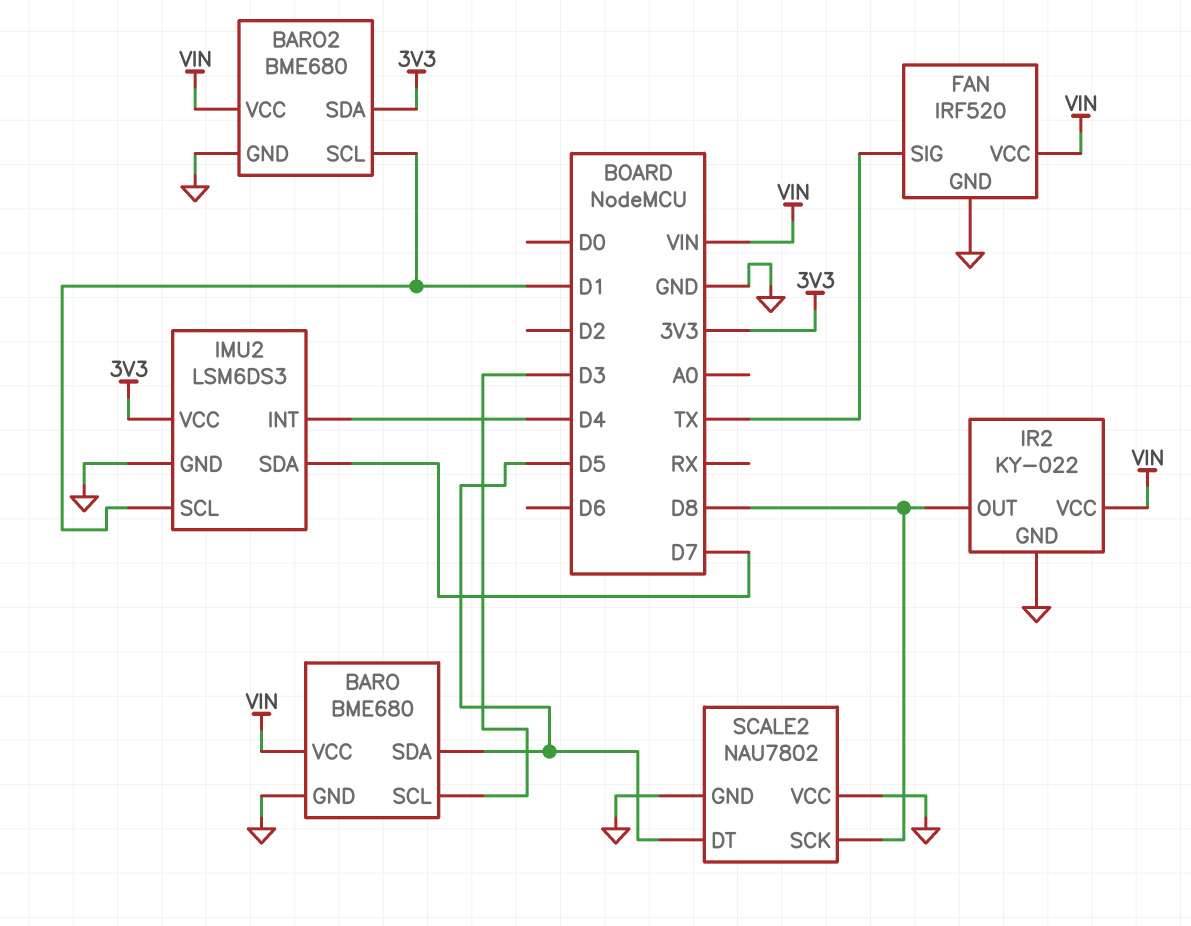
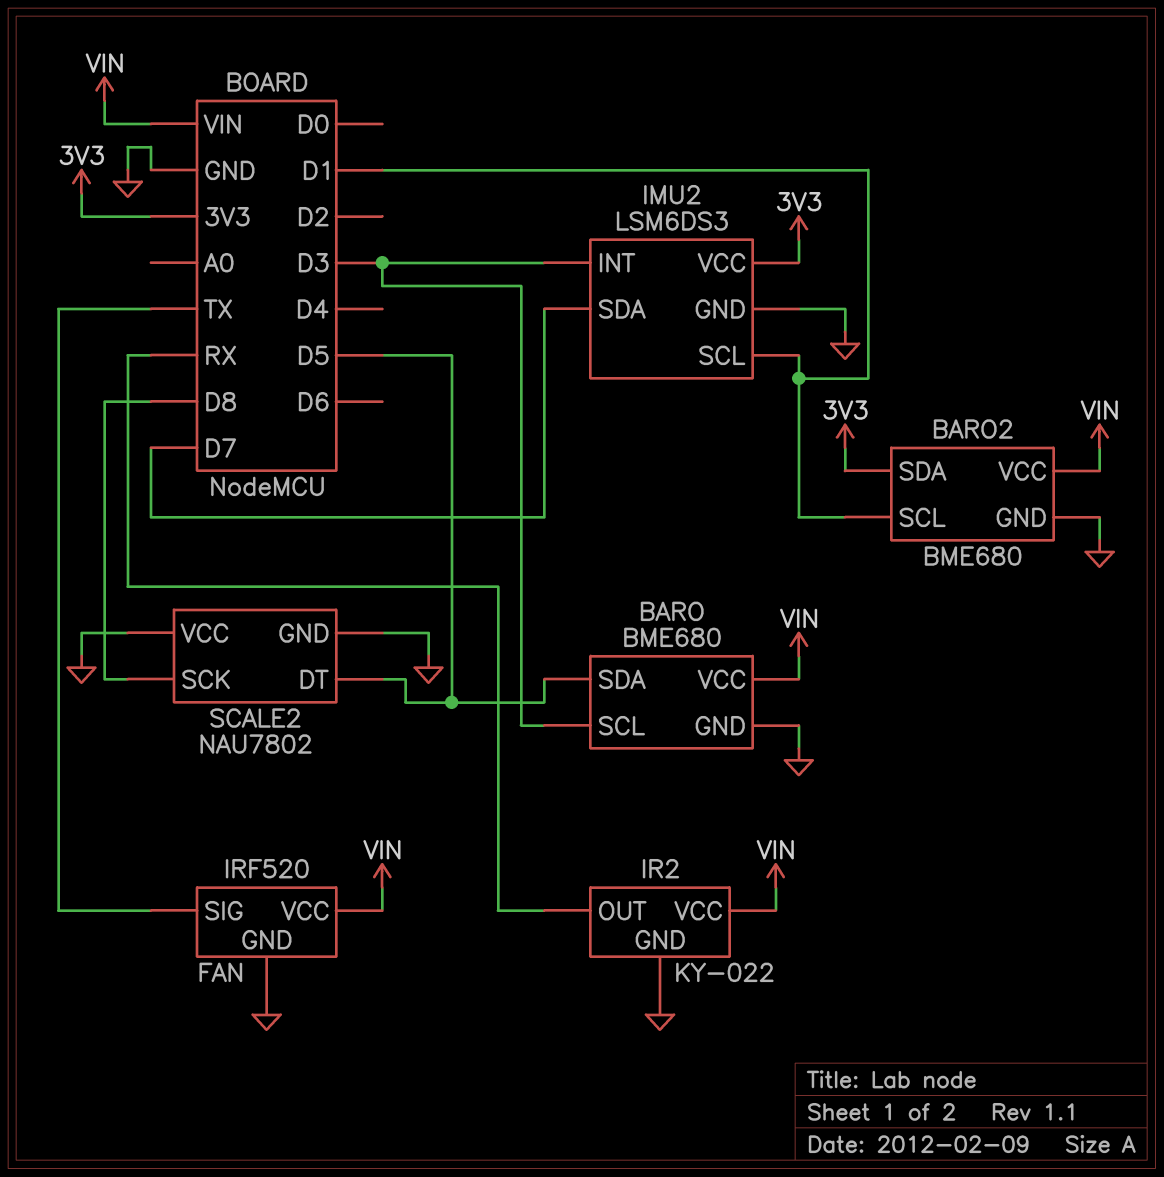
IMU2 pin INT: D4 -> D3
IR2 pin OUT: D8 -> RX

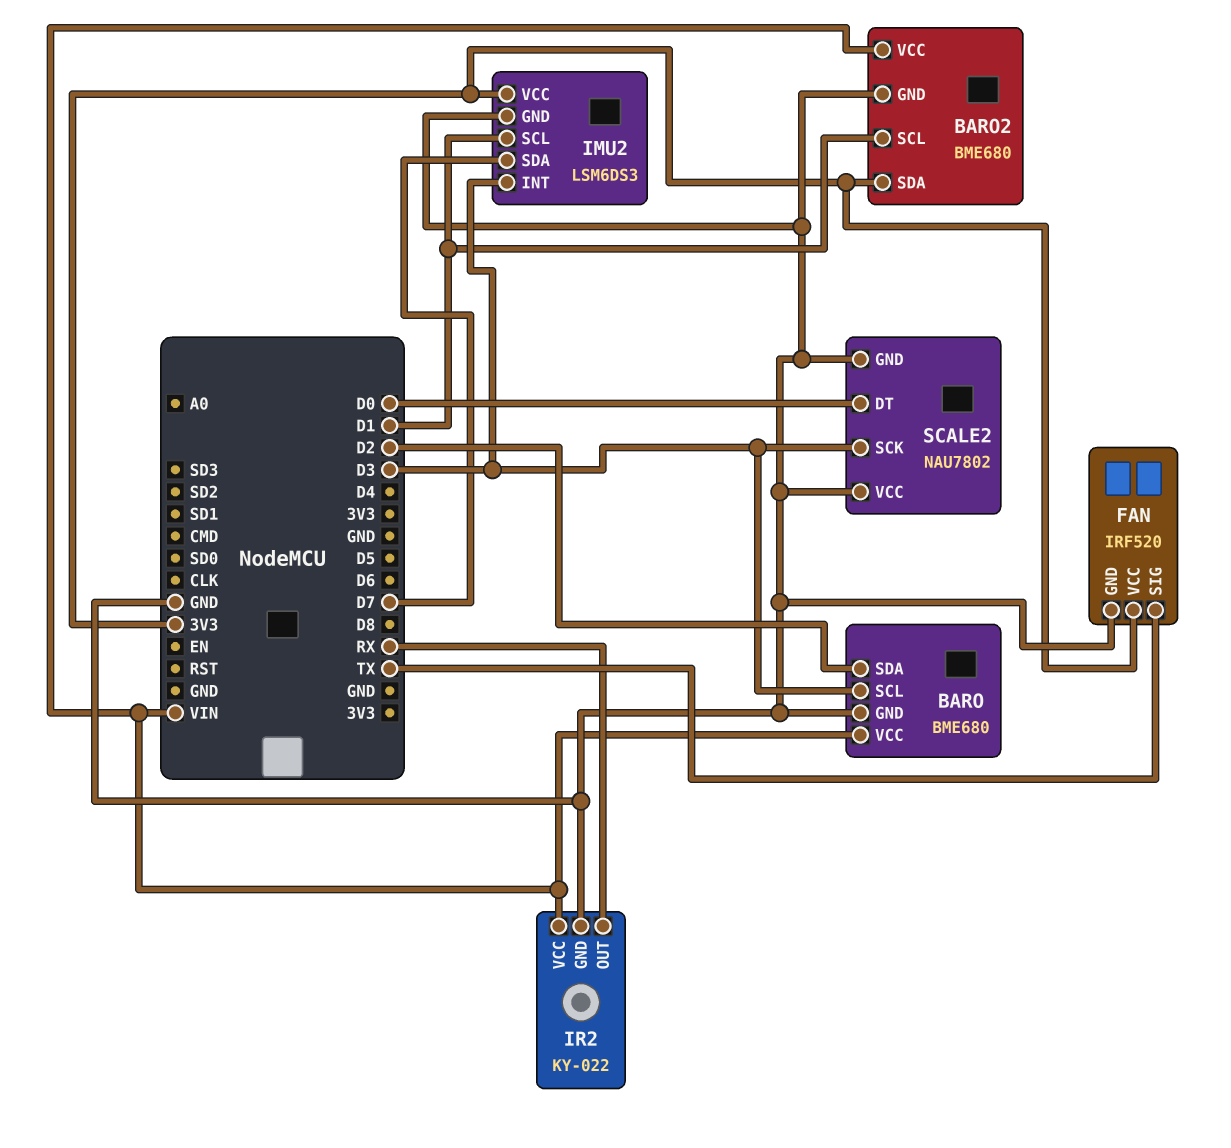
BARO pin SDA: D5 -> D2
FAN pin VCC: VIN -> 3V3
SCALE2 pin DT: D5 -> D0
SCALE2 pin SCK: D8 -> D3

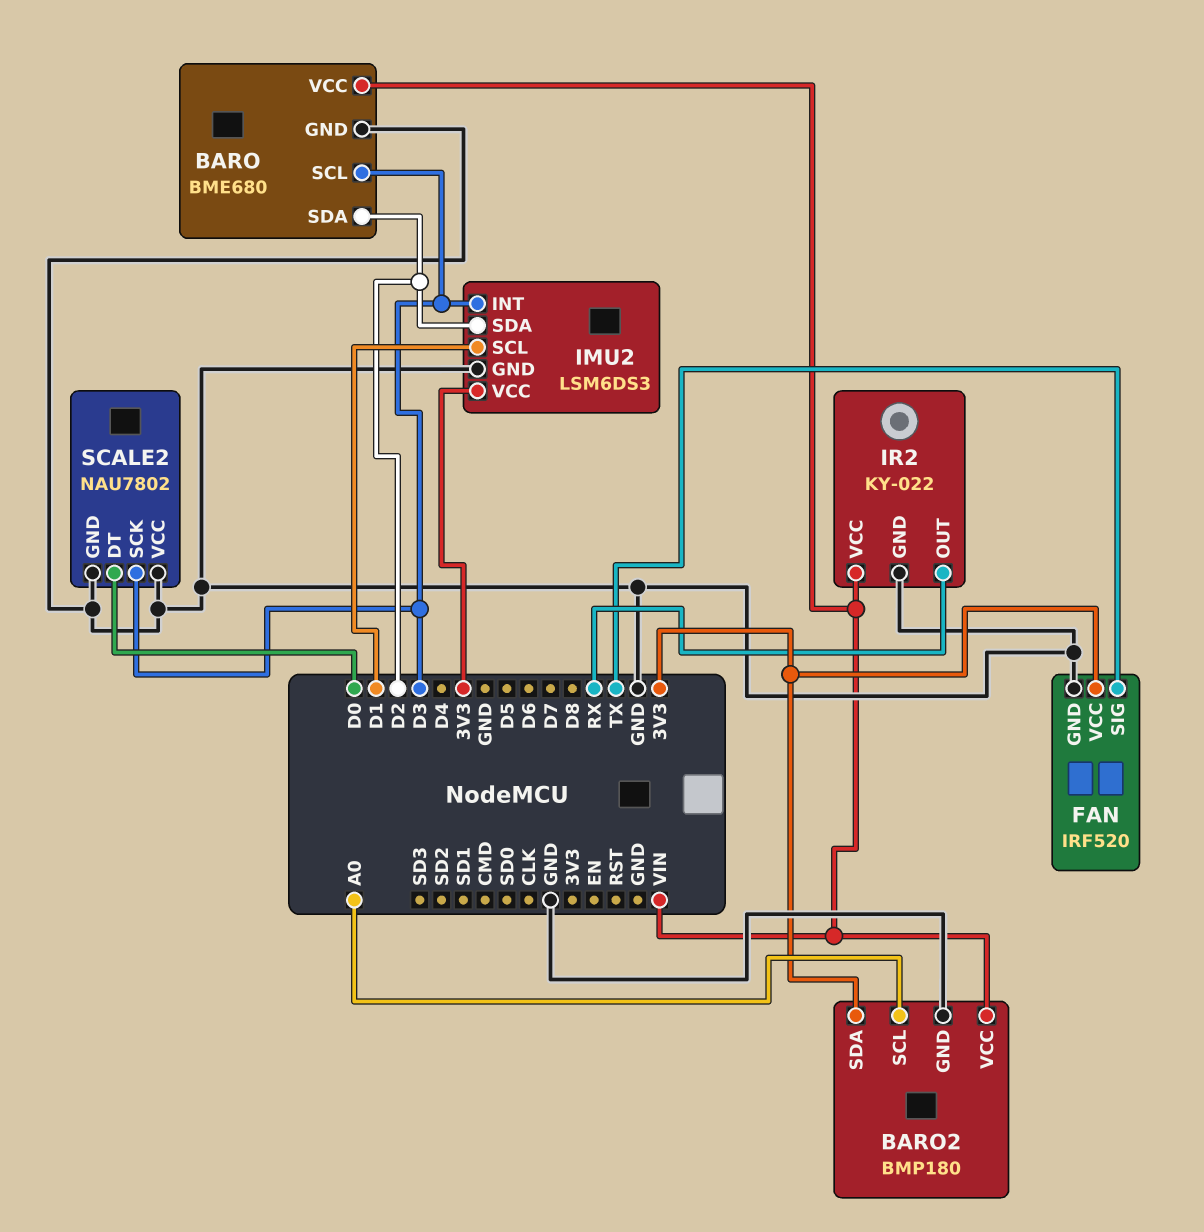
BARO2: BME680 -> BMP180
BARO2 pin SCL: D1 -> A0
IMU2 pin SDA: D7 -> D2

